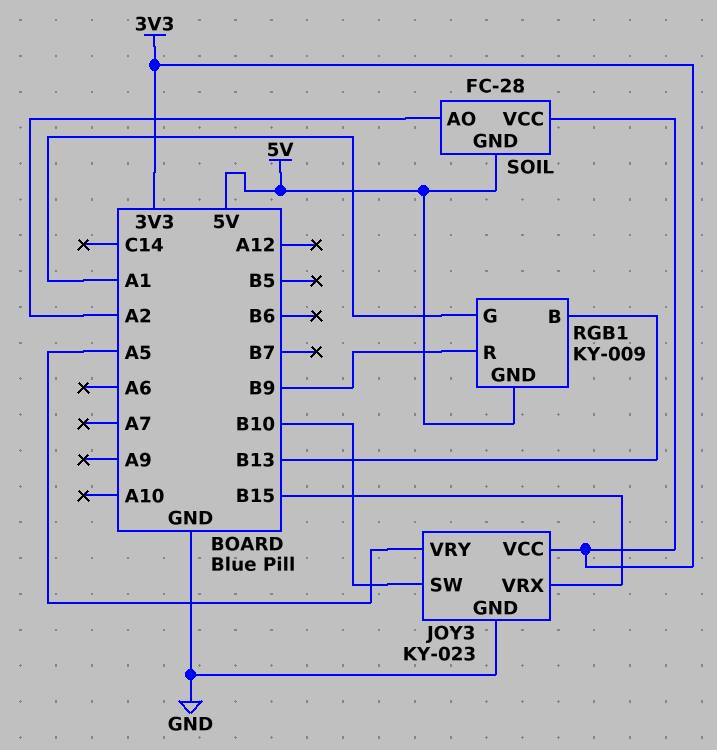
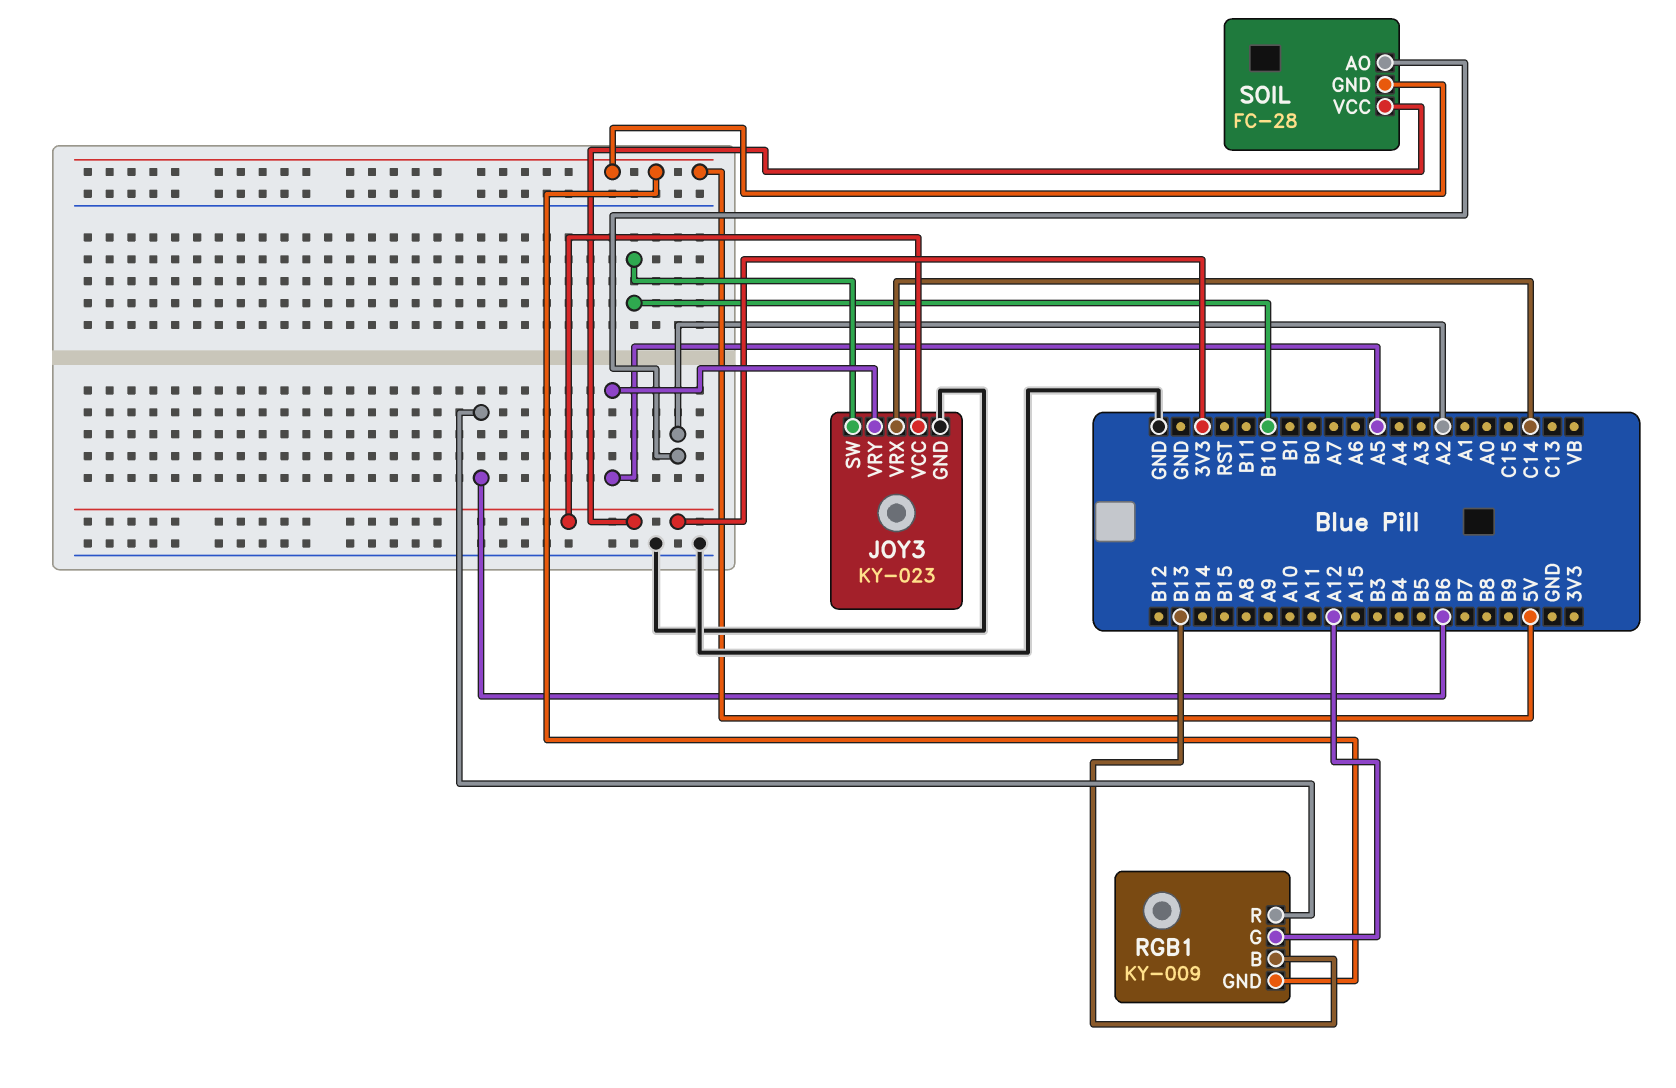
JOY3 pin VRX: B15 -> C14
RGB1 pin G: A1 -> A12
RGB1 pin R: B9 -> B6

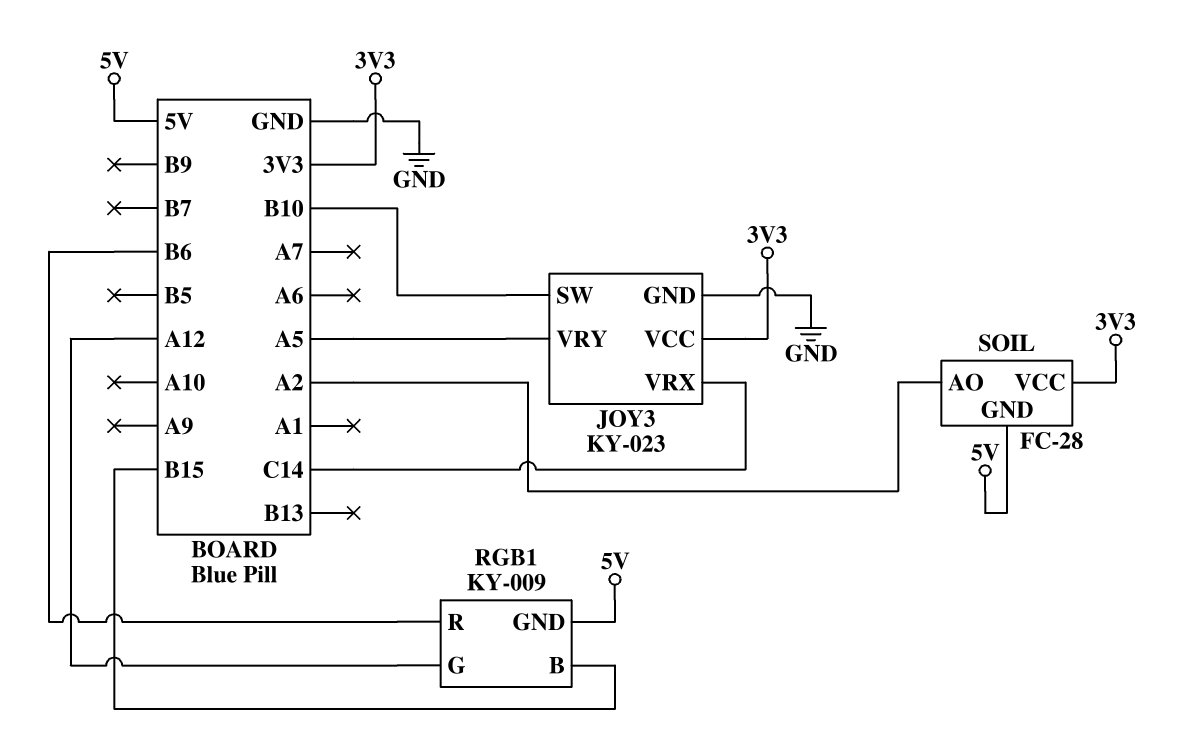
RGB1 pin B: B13 -> B15

